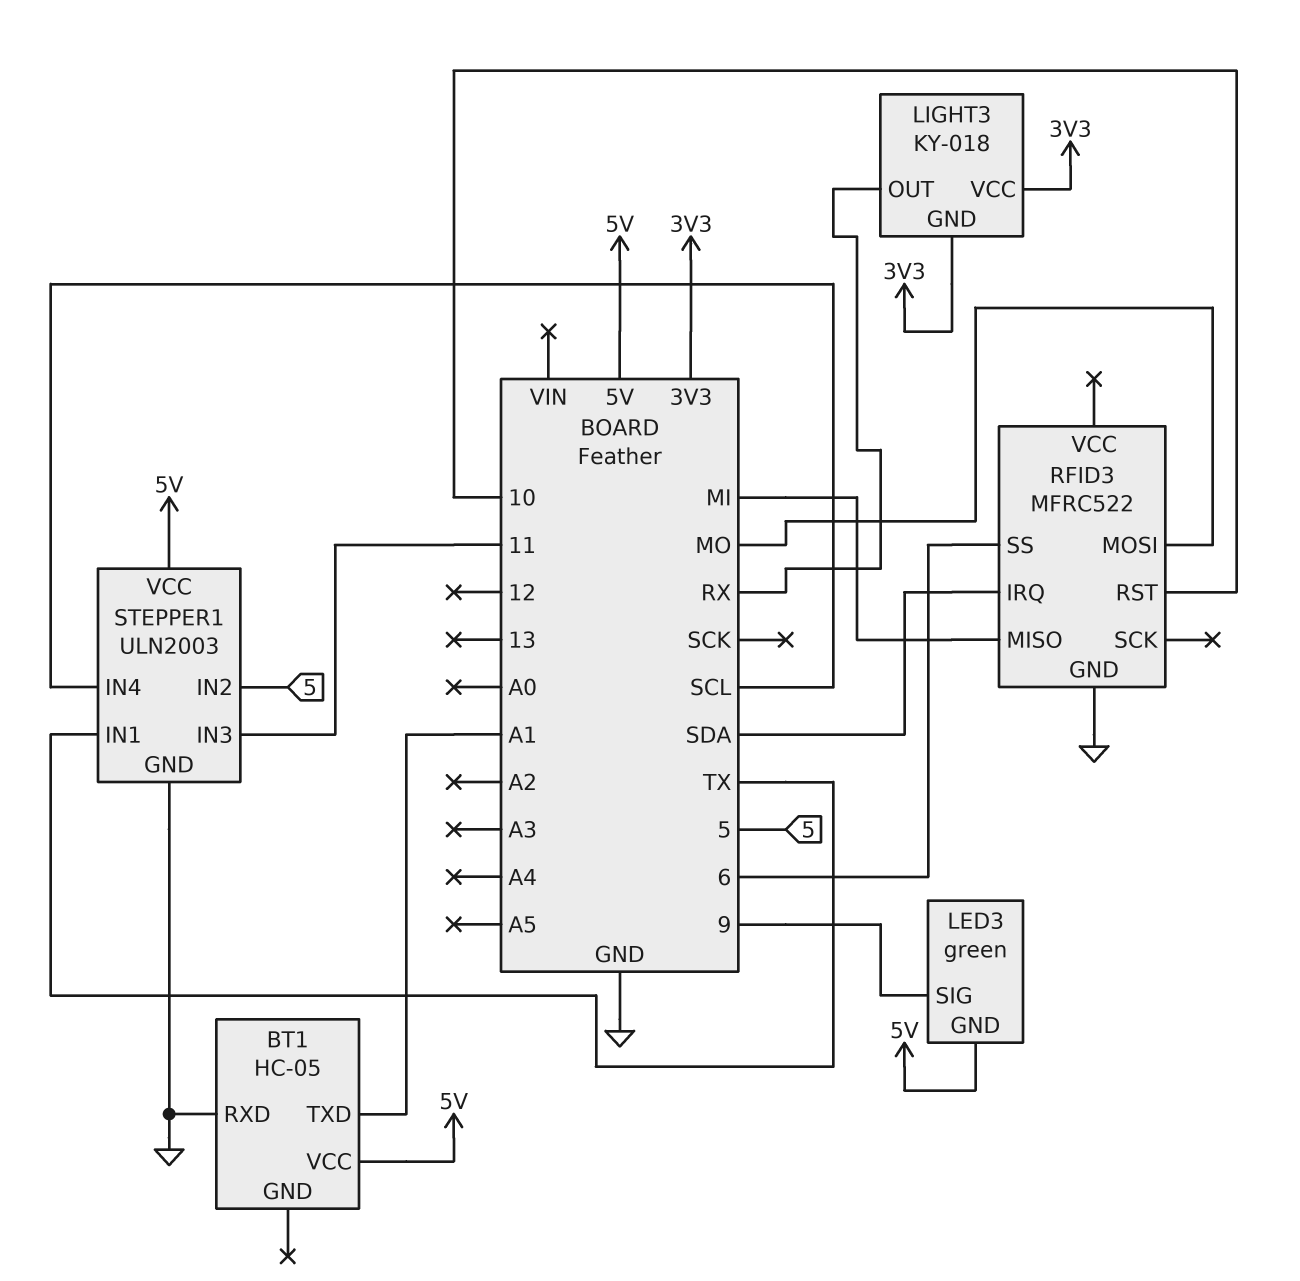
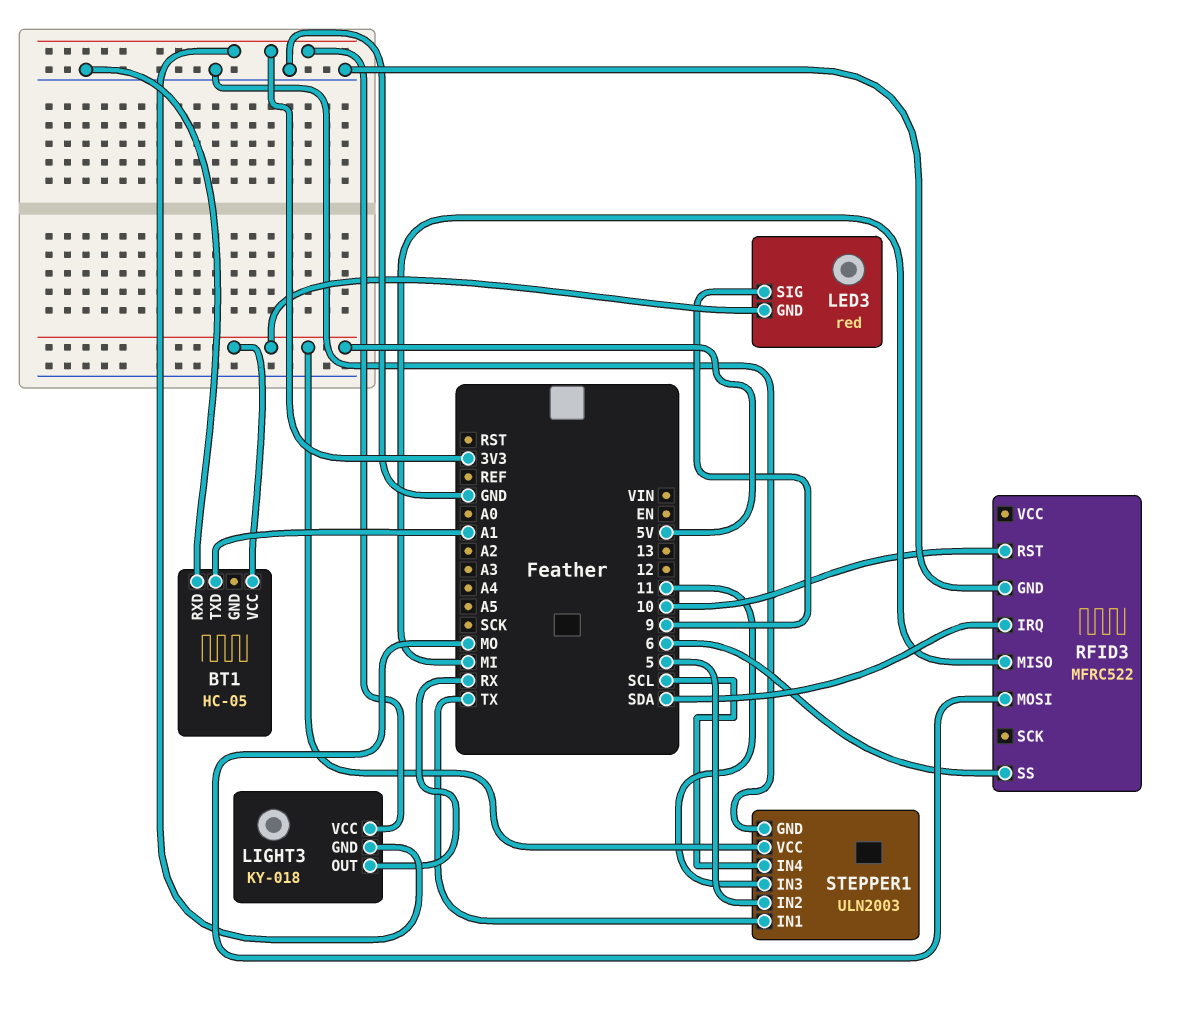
LED3: green -> red

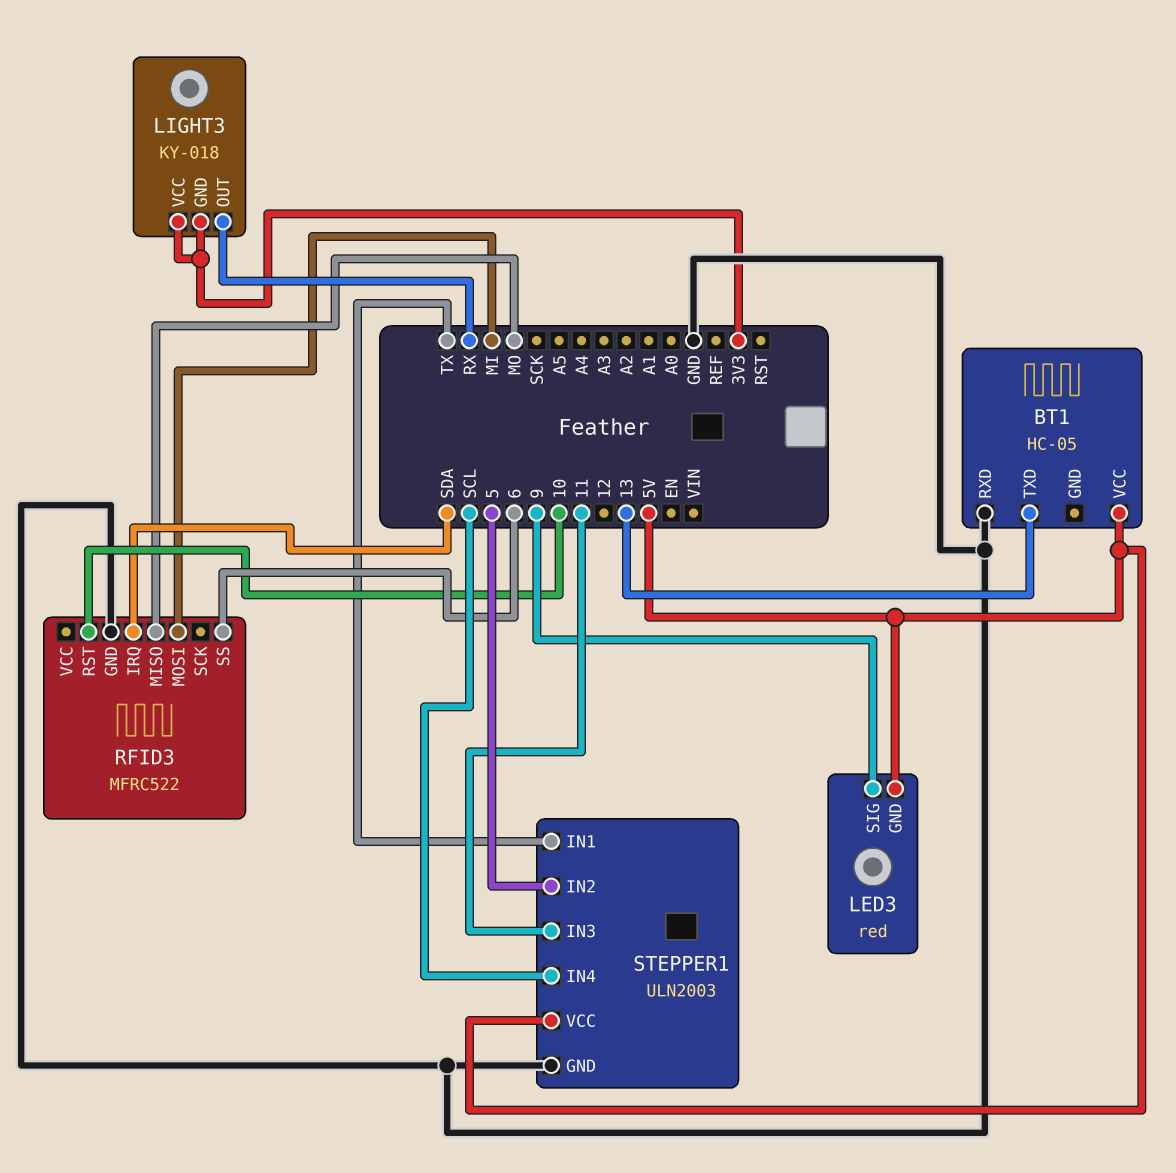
BT1 pin TXD: A1 -> 13
RFID3 pin MISO: MI -> MO
RFID3 pin MOSI: MO -> MI

